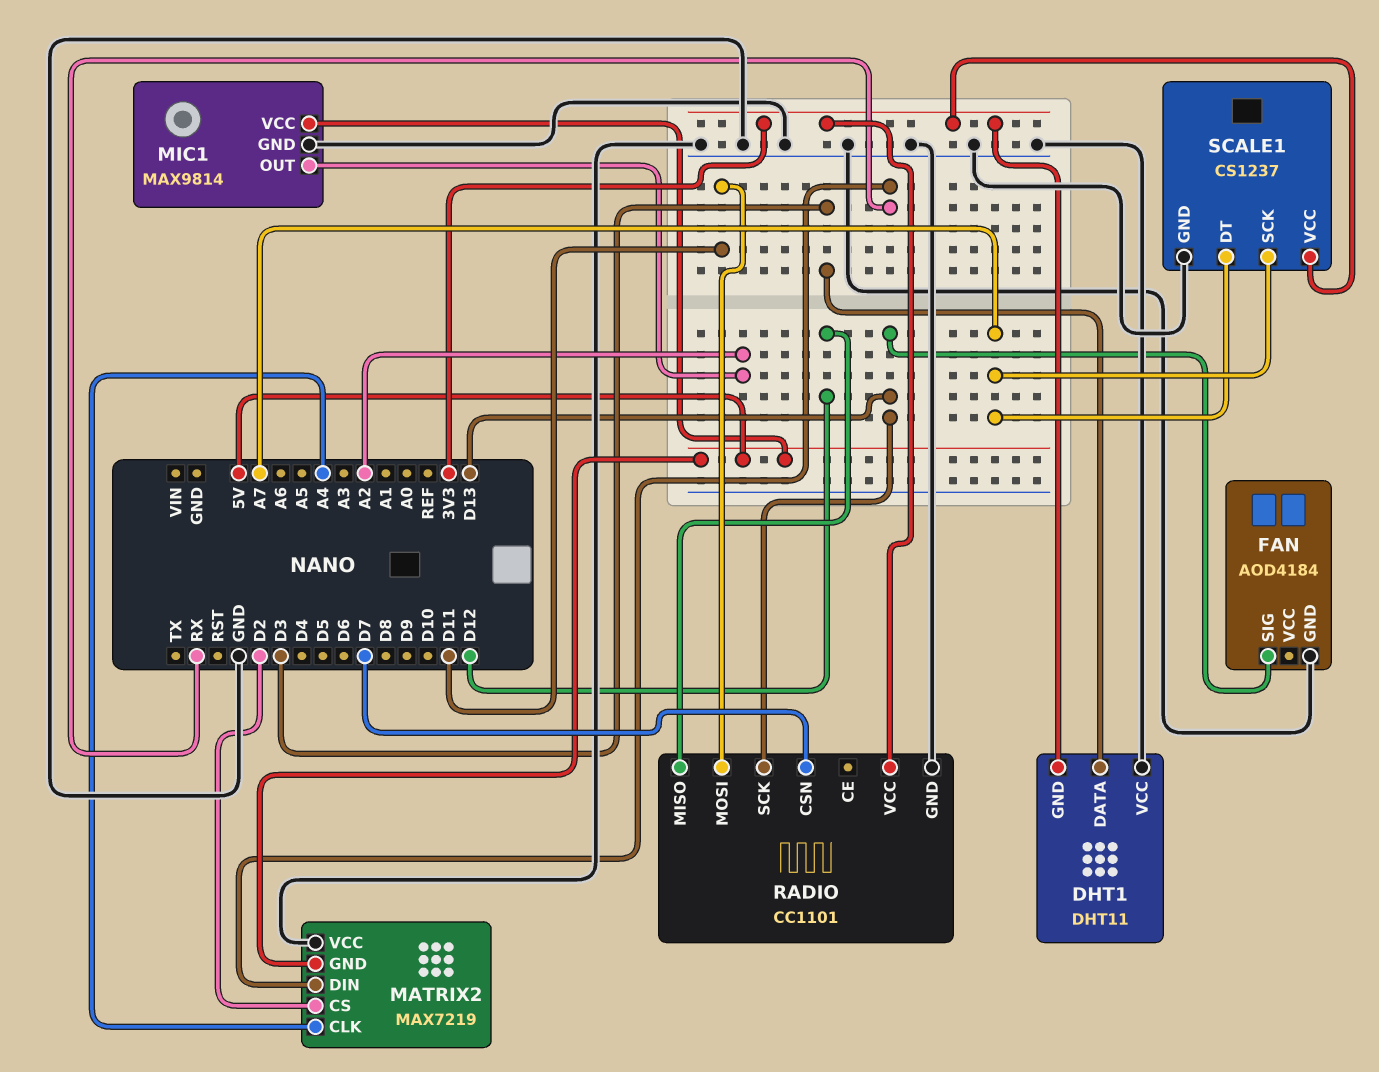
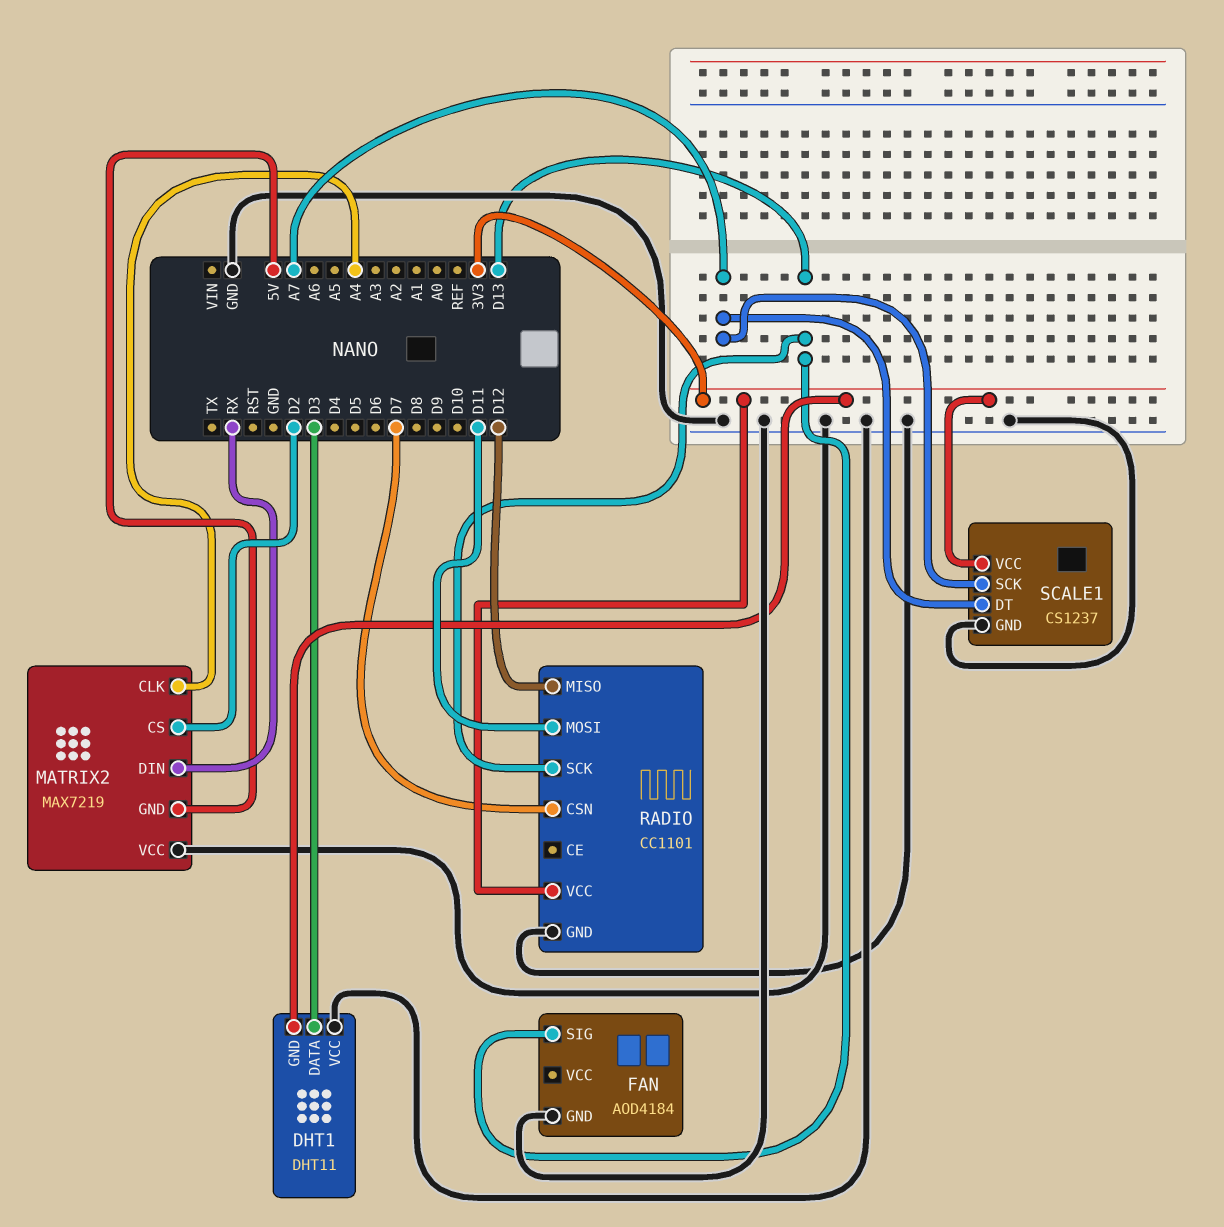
MIC1: MAX9814 -> none
MIC1 pin GND: GND -> none
MIC1 pin OUT: A2 -> none
MIC1 pin VCC: 5V -> none

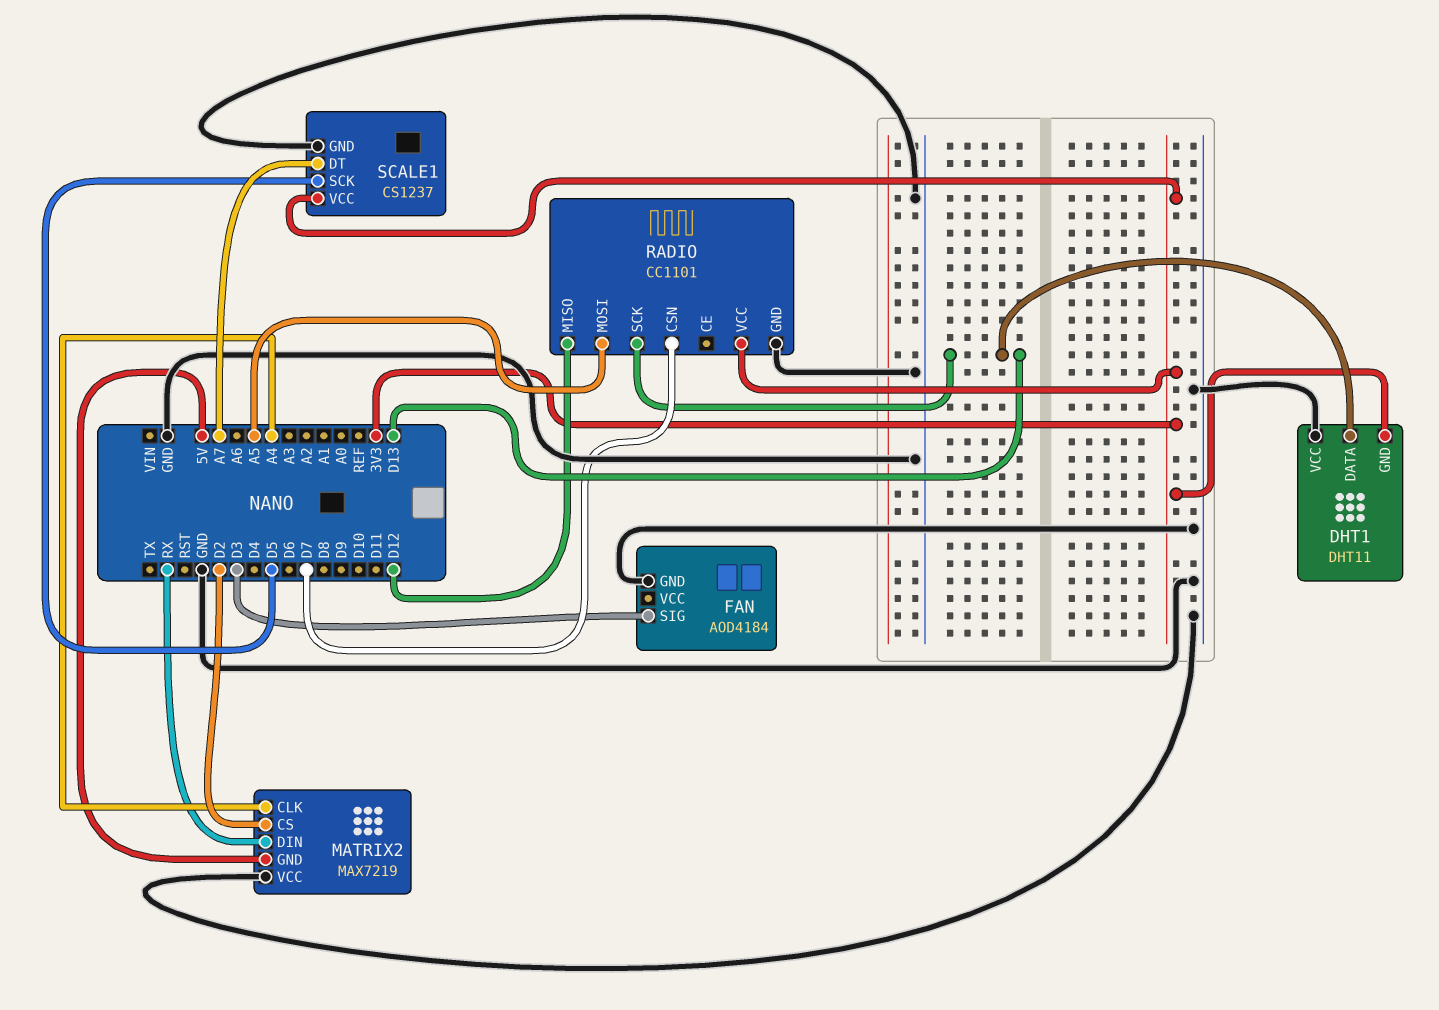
DHT1 pin DATA: D3 -> D13
FAN pin SIG: D13 -> D3
RADIO pin MOSI: D11 -> A5
SCALE1 pin SCK: A7 -> D5

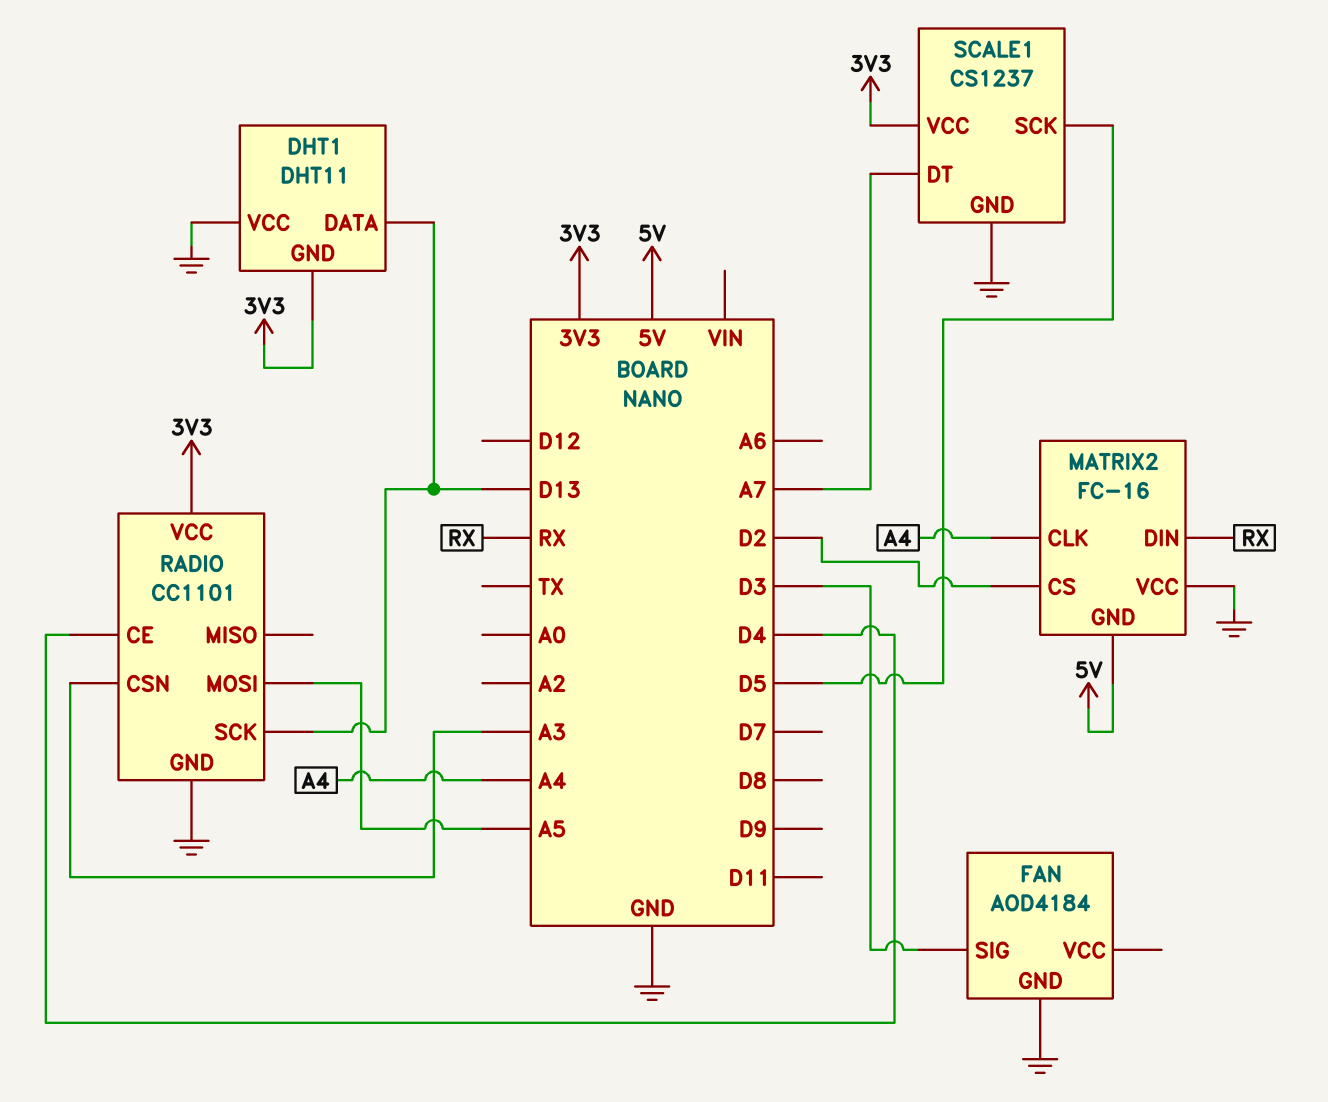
MATRIX2: MAX7219 -> FC-16
RADIO pin CE: none -> D4
RADIO pin CSN: D7 -> A3
RADIO pin MISO: D12 -> none

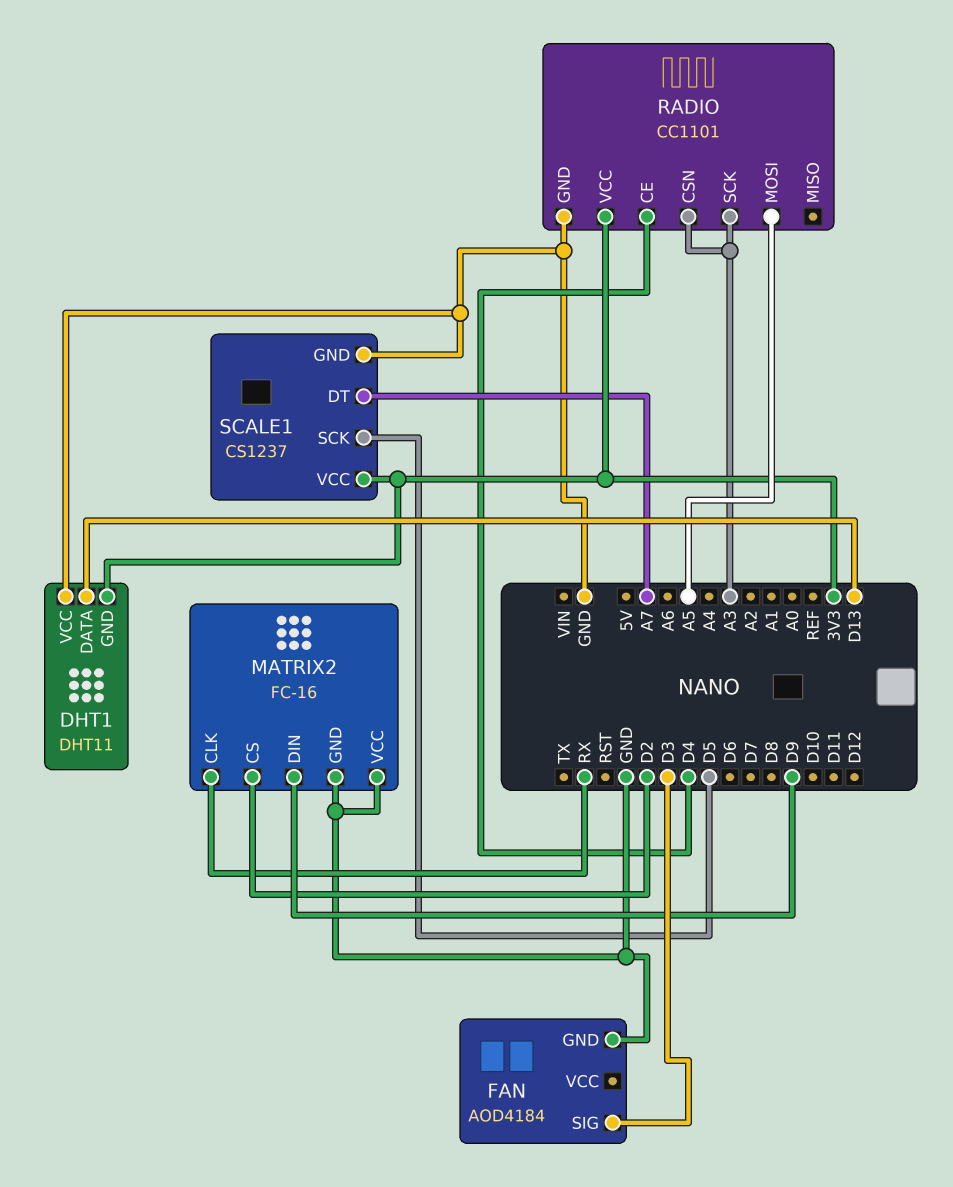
MATRIX2 pin CLK: A4 -> RX
MATRIX2 pin DIN: RX -> D9
MATRIX2 pin GND: 5V -> GND
RADIO pin SCK: D13 -> A3

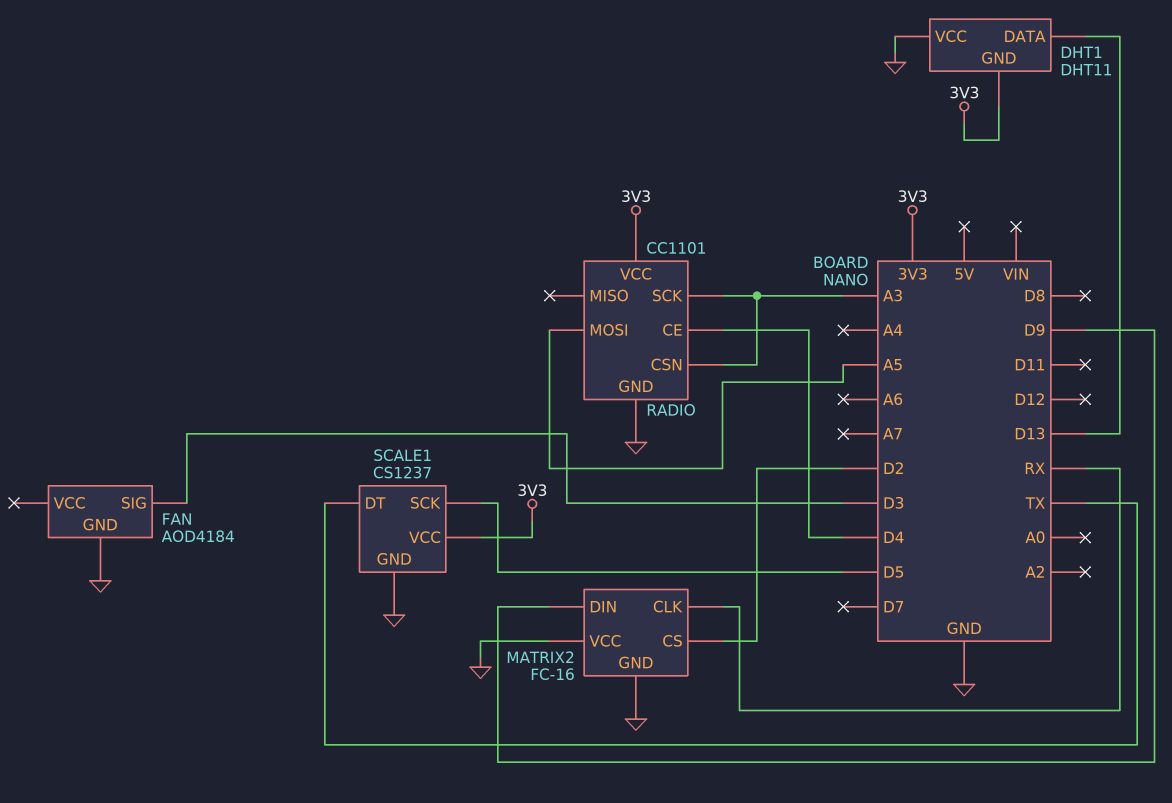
SCALE1 pin DT: A7 -> TX

